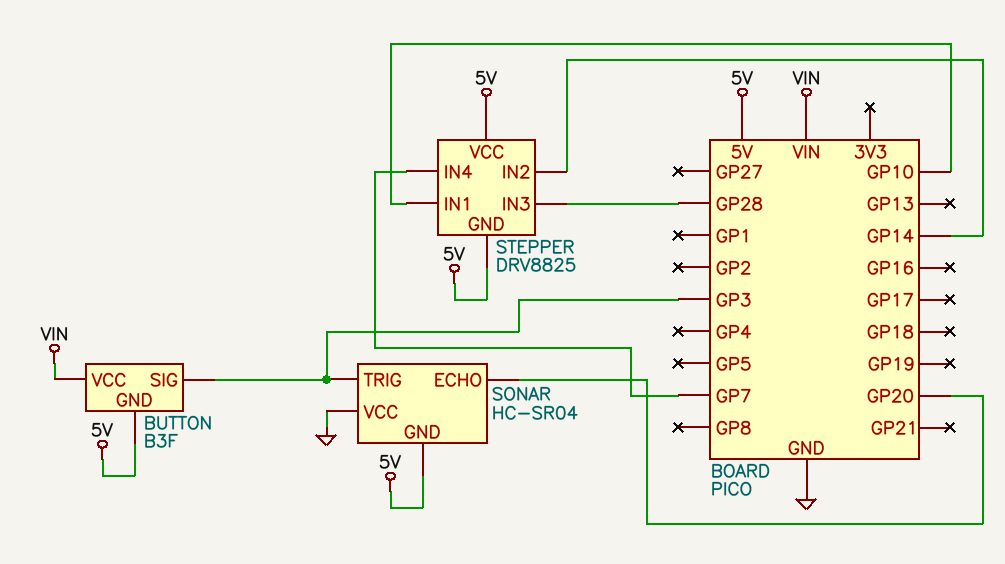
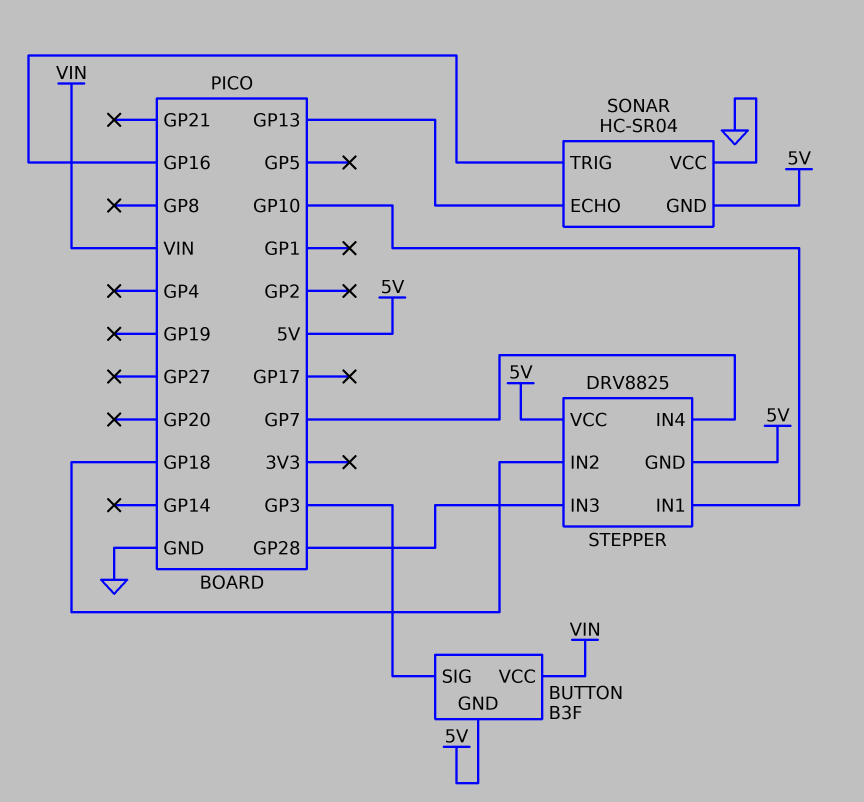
SONAR pin ECHO: GP20 -> GP13
SONAR pin TRIG: GP3 -> GP16
STEPPER pin IN2: GP14 -> GP18

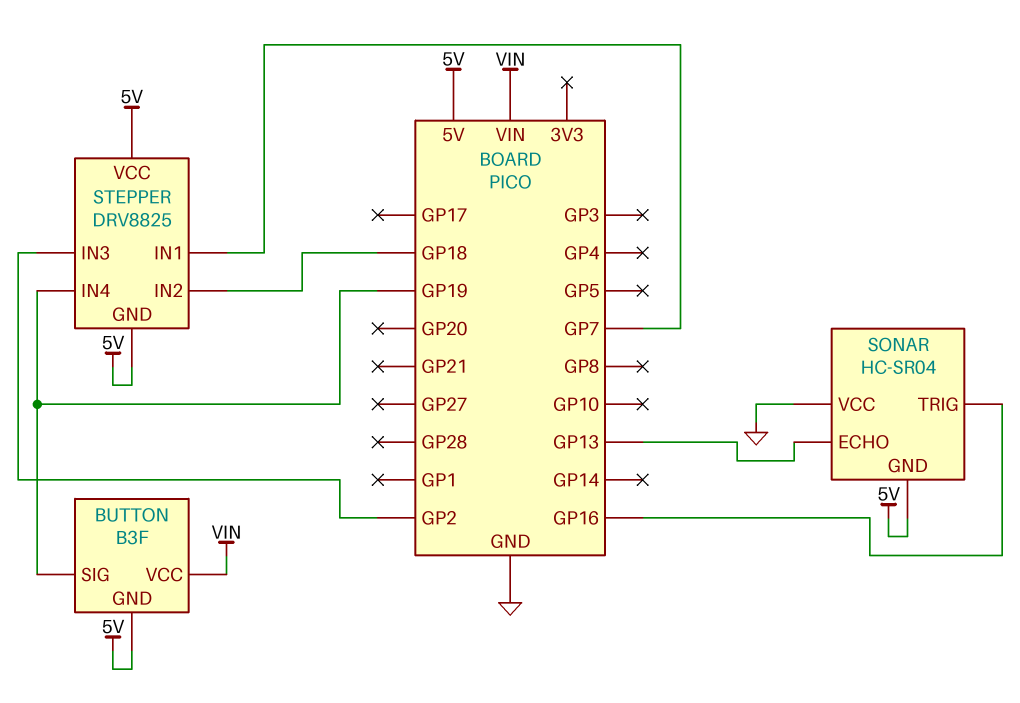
BUTTON pin SIG: GP3 -> GP19
STEPPER pin IN1: GP10 -> GP7
STEPPER pin IN3: GP28 -> GP2
STEPPER pin IN4: GP7 -> GP19

